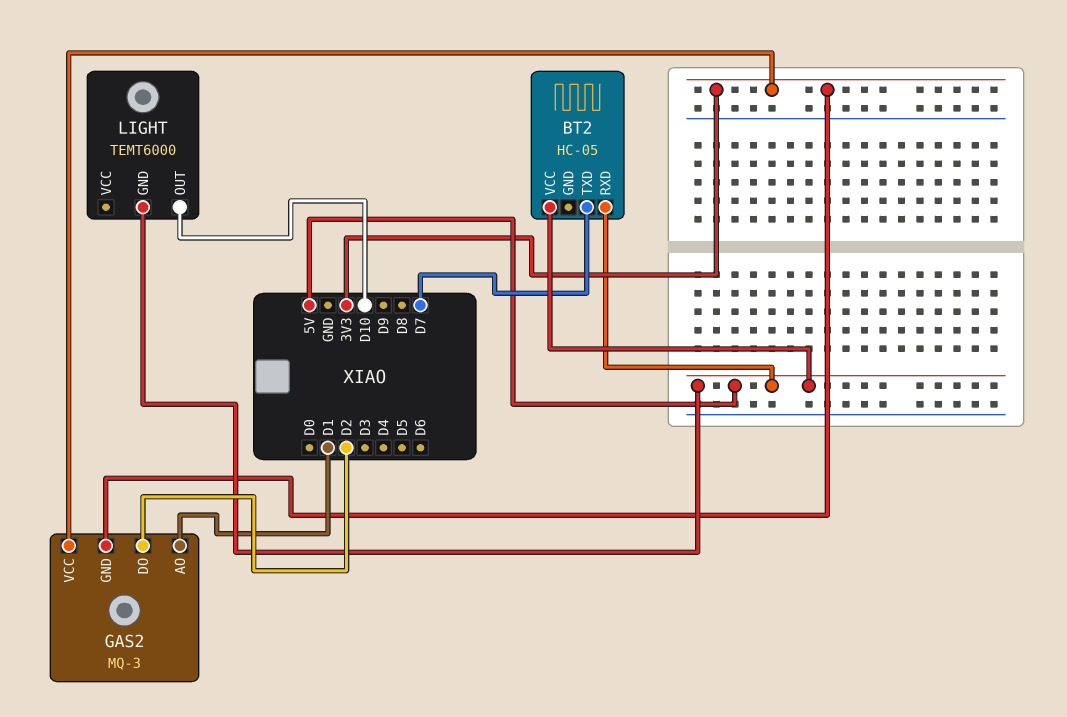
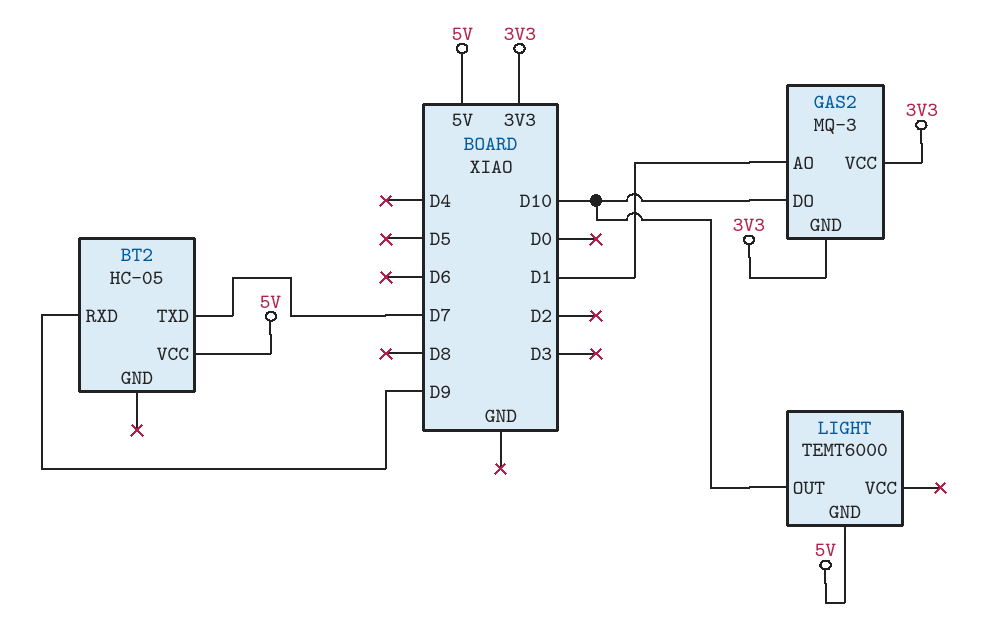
BT2 pin RXD: 5V -> D9
GAS2 pin DO: D2 -> D10

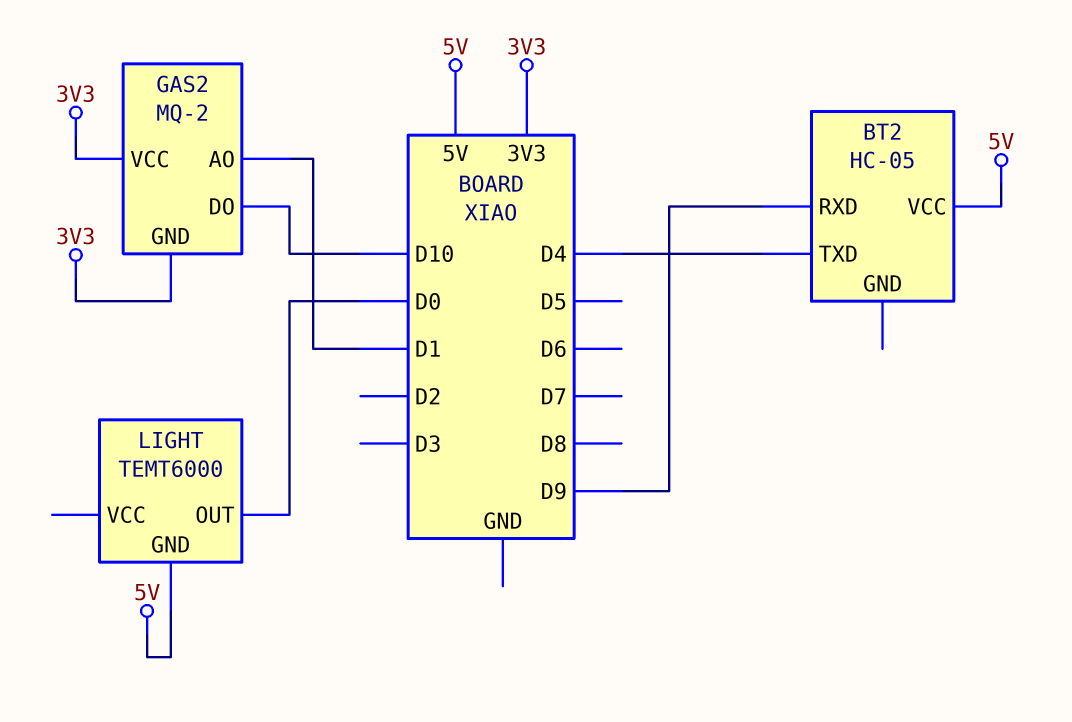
BT2 pin TXD: D7 -> D4
GAS2: MQ-3 -> MQ-2
LIGHT pin OUT: D10 -> D0

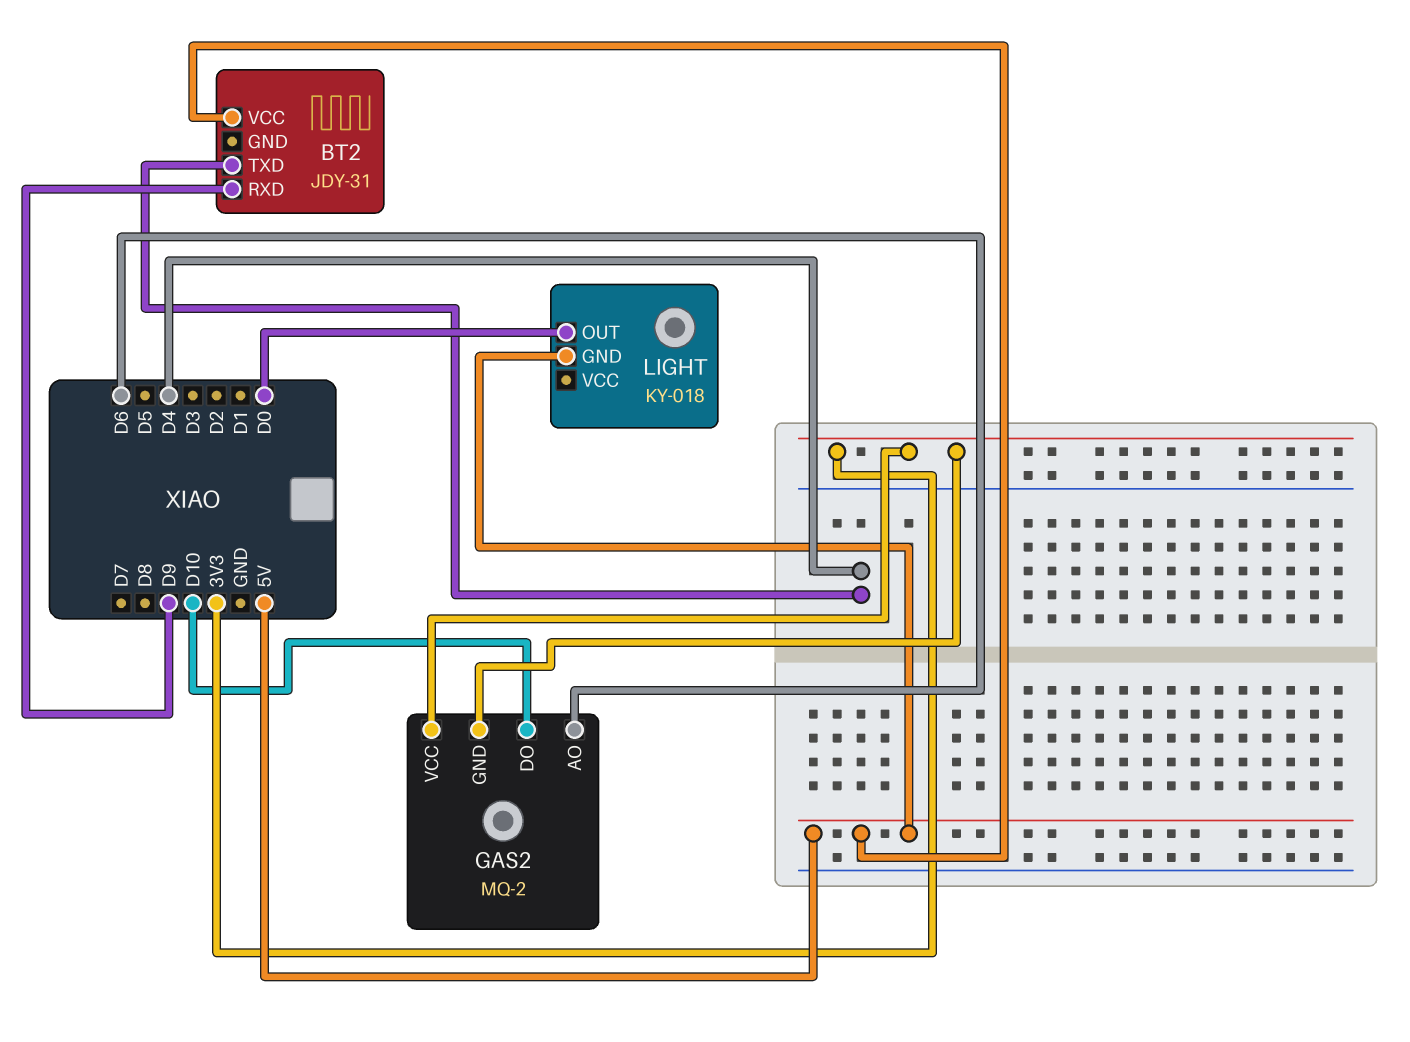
BT2: HC-05 -> JDY-31
GAS2 pin AO: D1 -> D6
LIGHT: TEMT6000 -> KY-018

